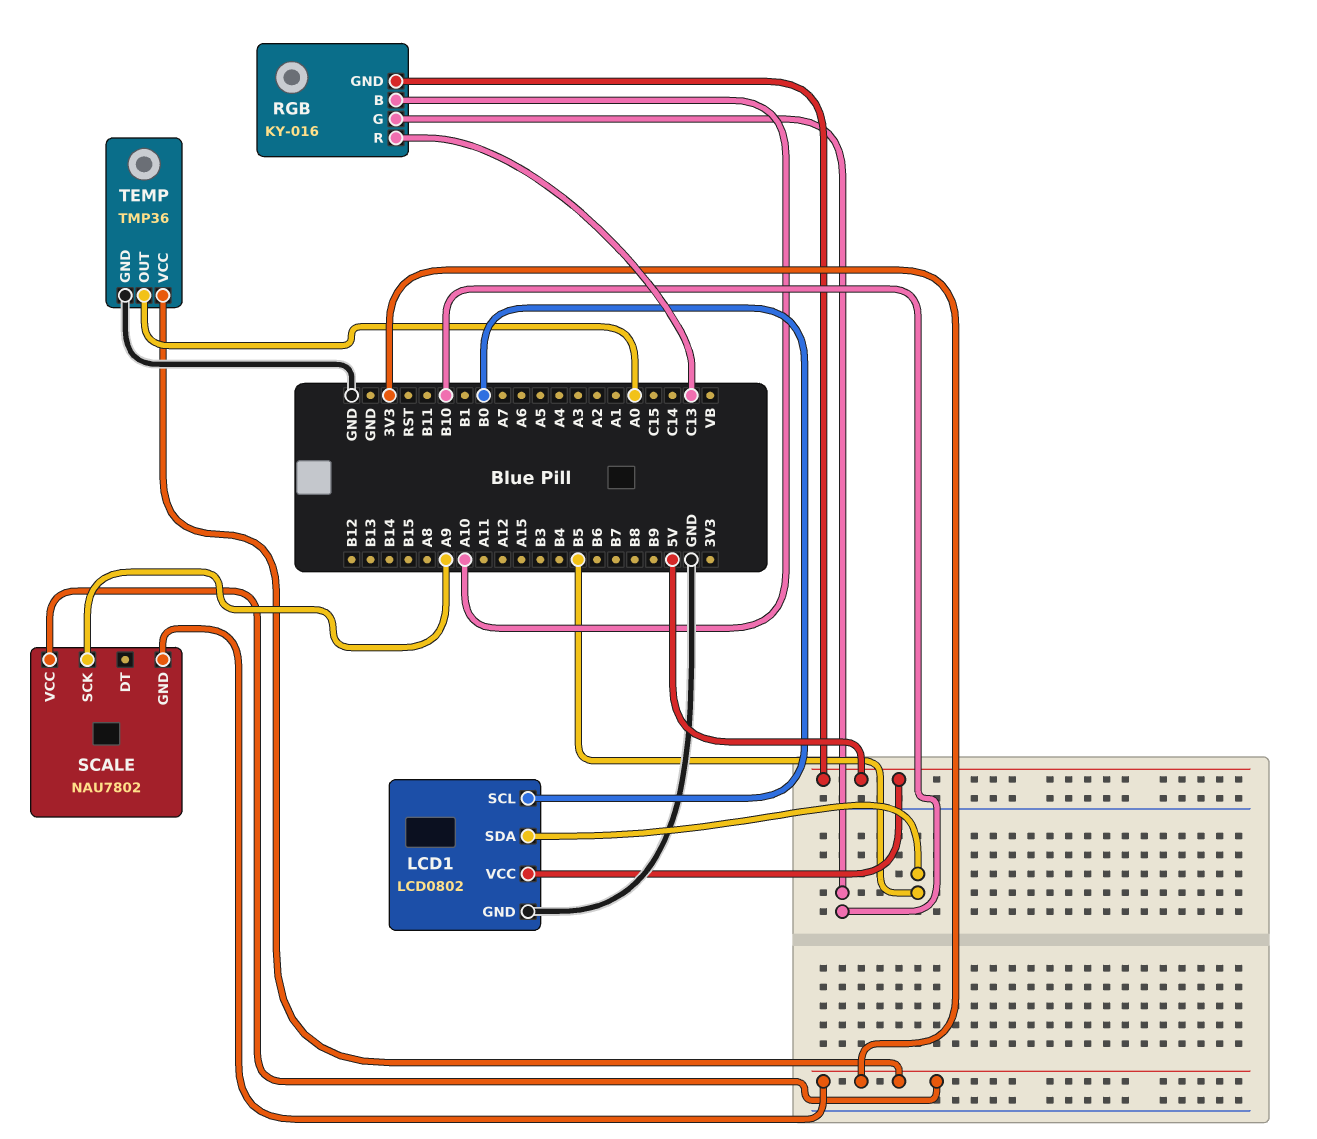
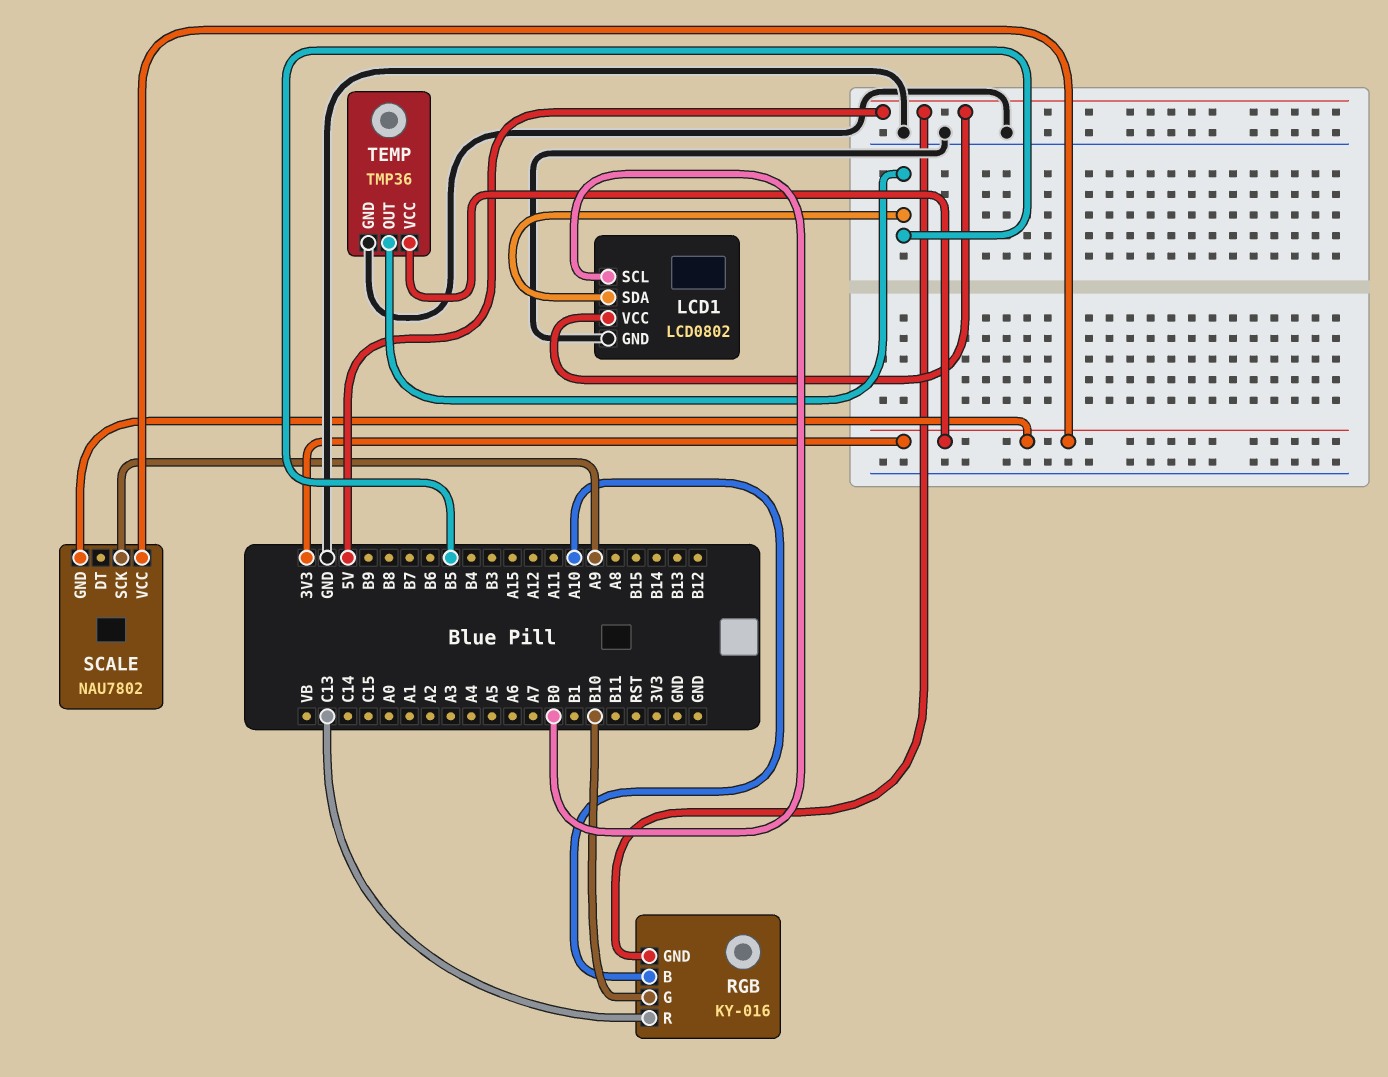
TEMP pin OUT: A0 -> B5

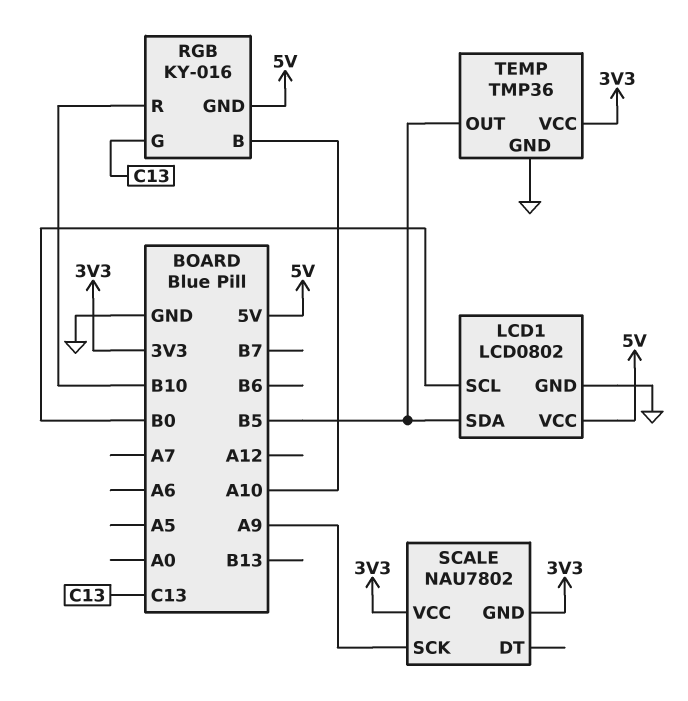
RGB pin G: B10 -> C13
RGB pin R: C13 -> B10

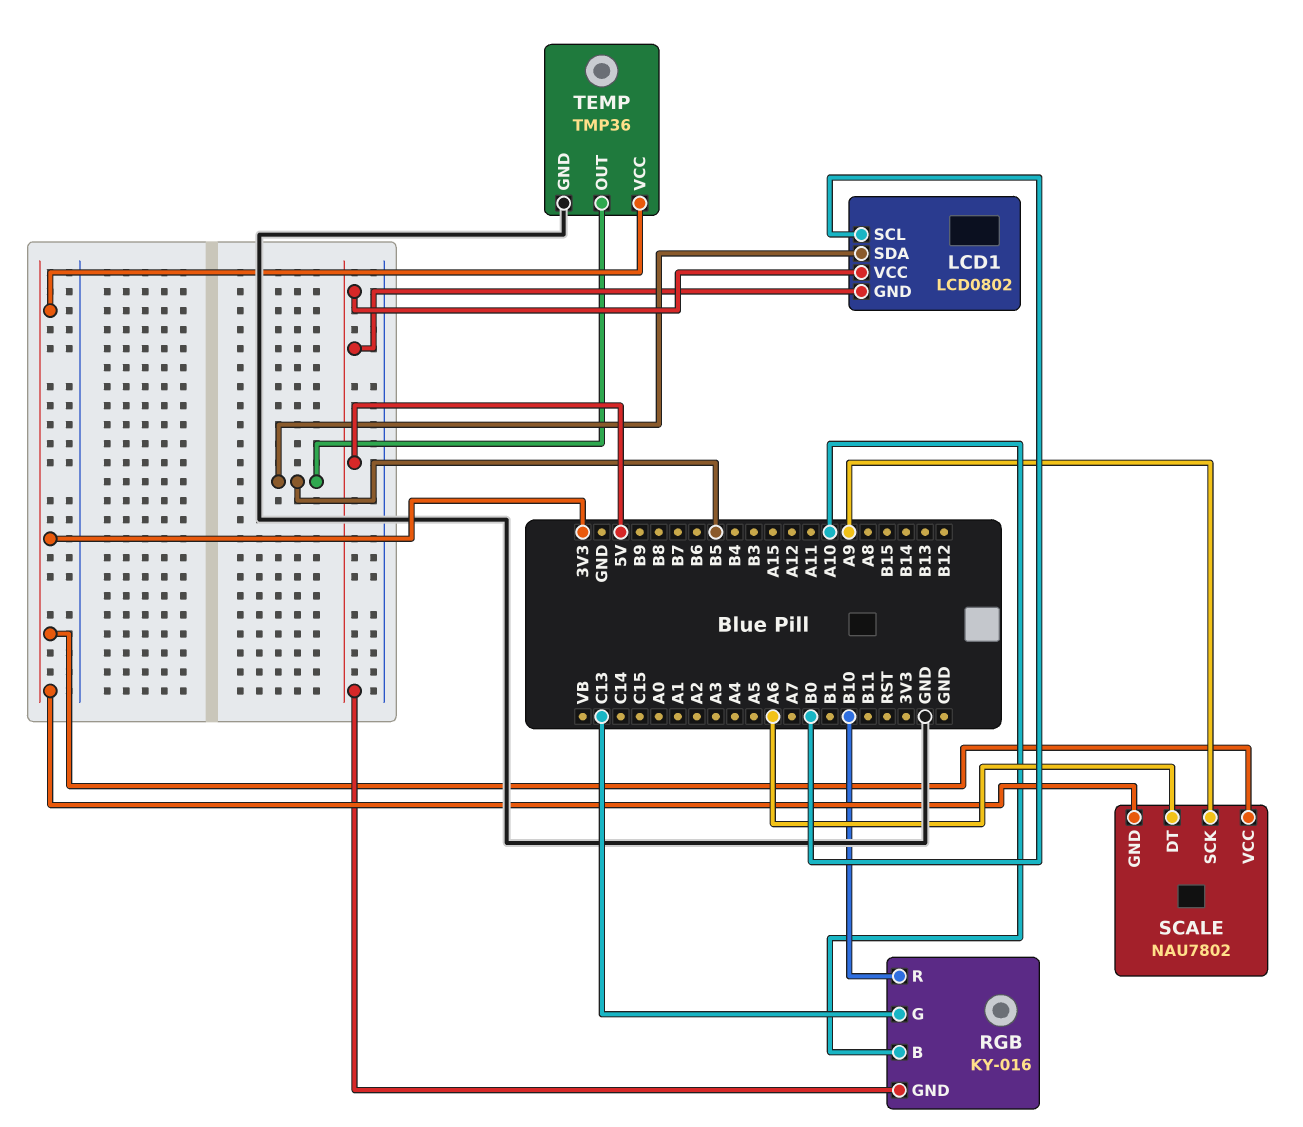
LCD1 pin GND: GND -> 5V
SCALE pin DT: none -> A6

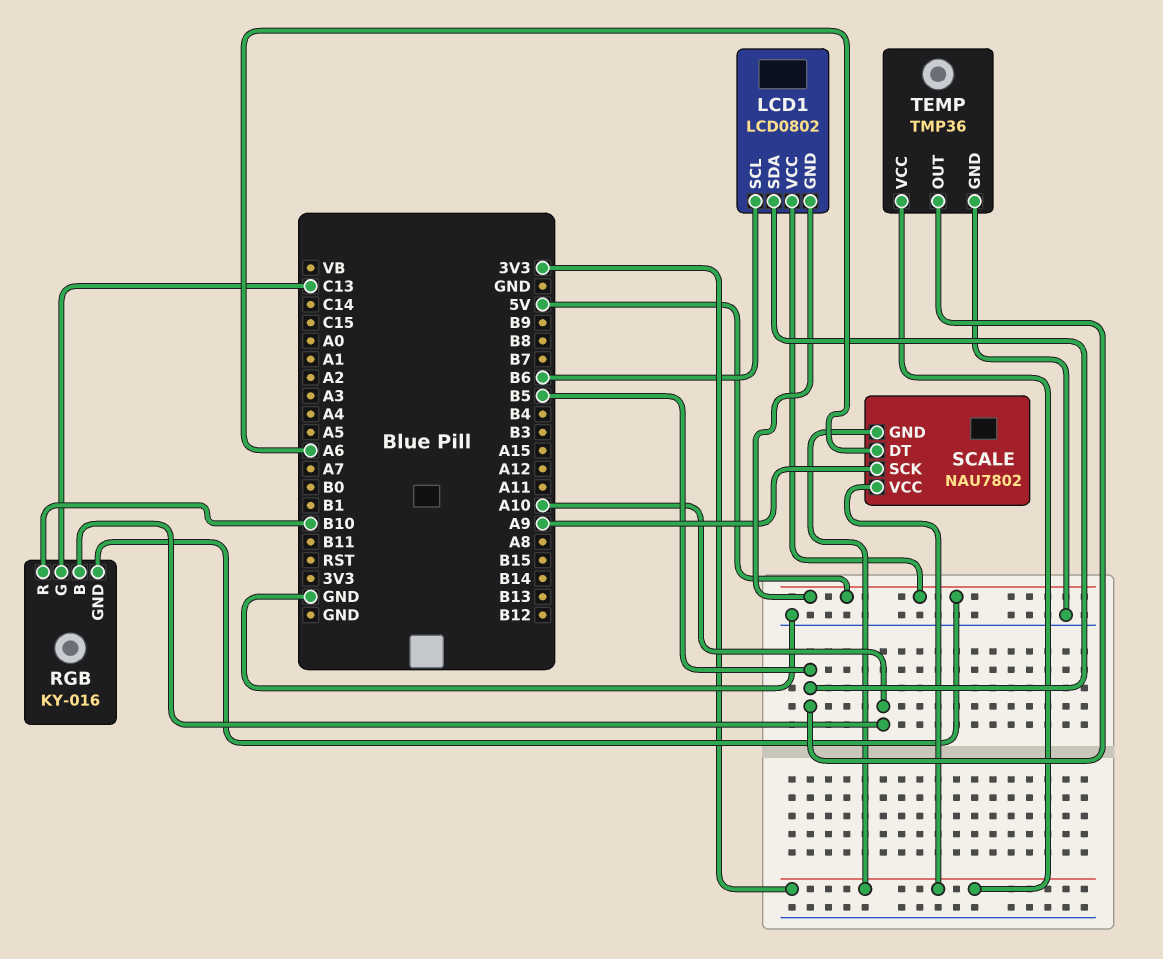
LCD1 pin SCL: B0 -> B6

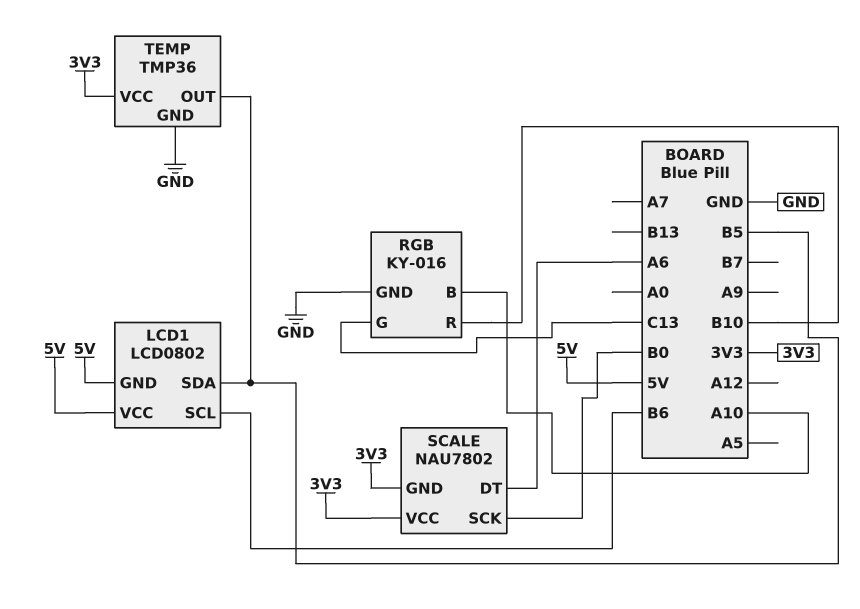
RGB pin GND: 5V -> GND
SCALE pin SCK: A9 -> B0

